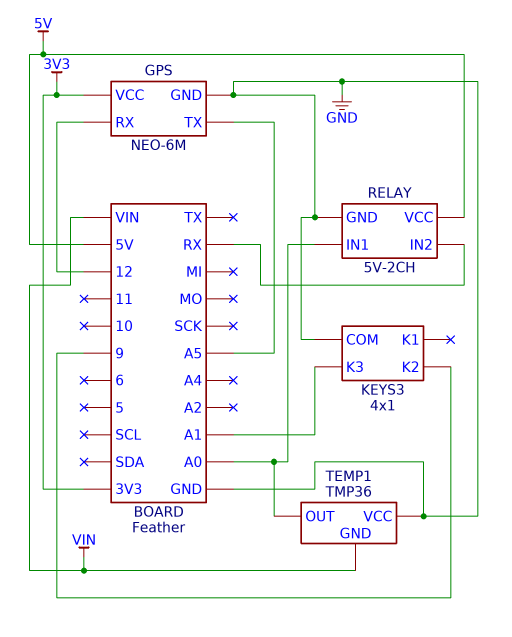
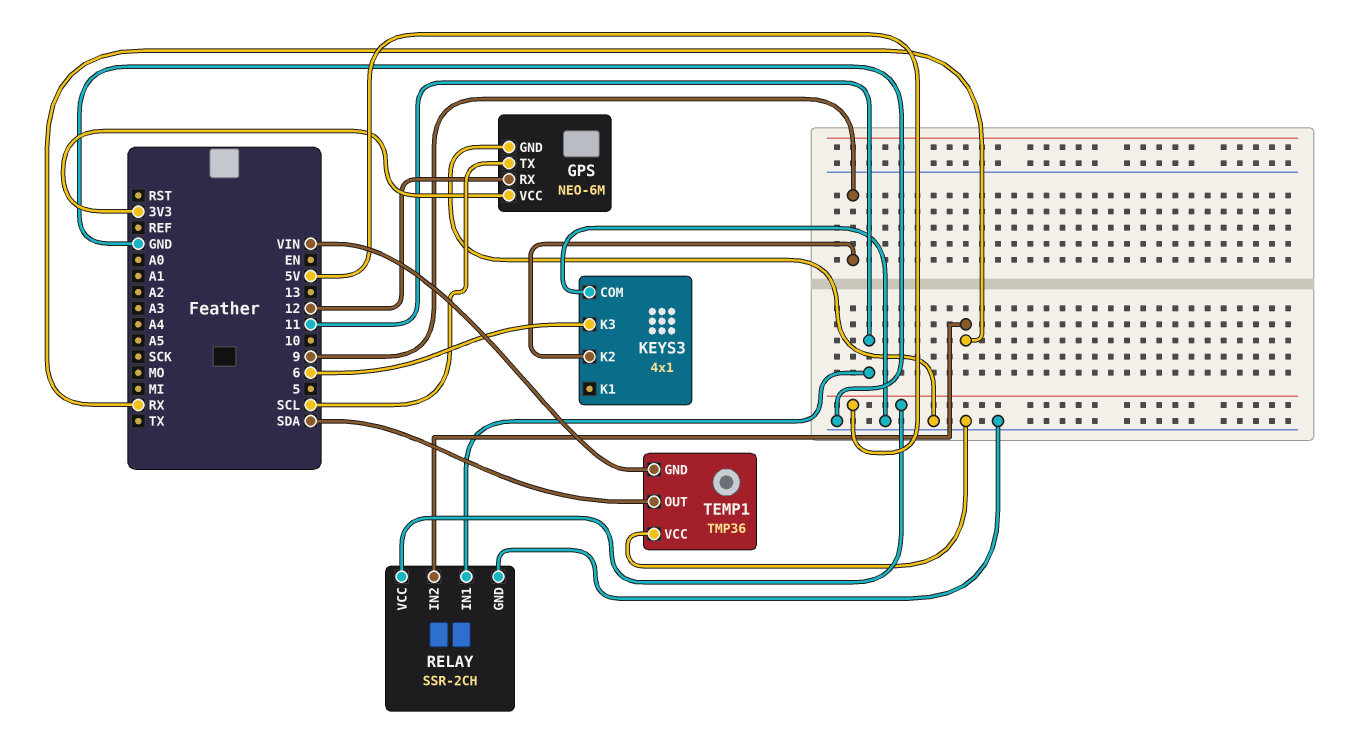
GPS pin TX: A5 -> SCL
KEYS3 pin K3: A1 -> 6
RELAY: 5V-2CH -> SSR-2CH
RELAY pin IN1: A0 -> 11
TEMP1 pin OUT: A0 -> SDA

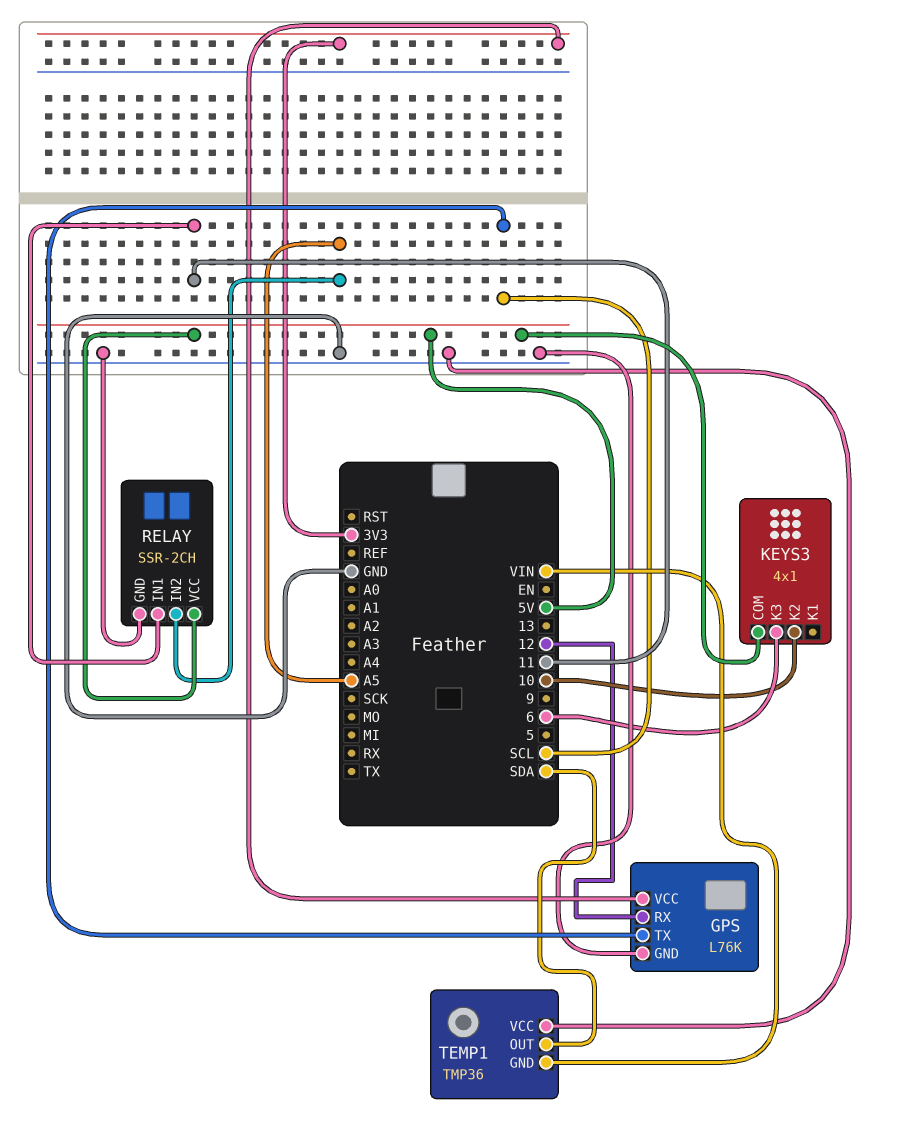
GPS: NEO-6M -> L76K
KEYS3 pin COM: GND -> 5V
KEYS3 pin K2: 9 -> 10
RELAY pin IN2: RX -> A5

